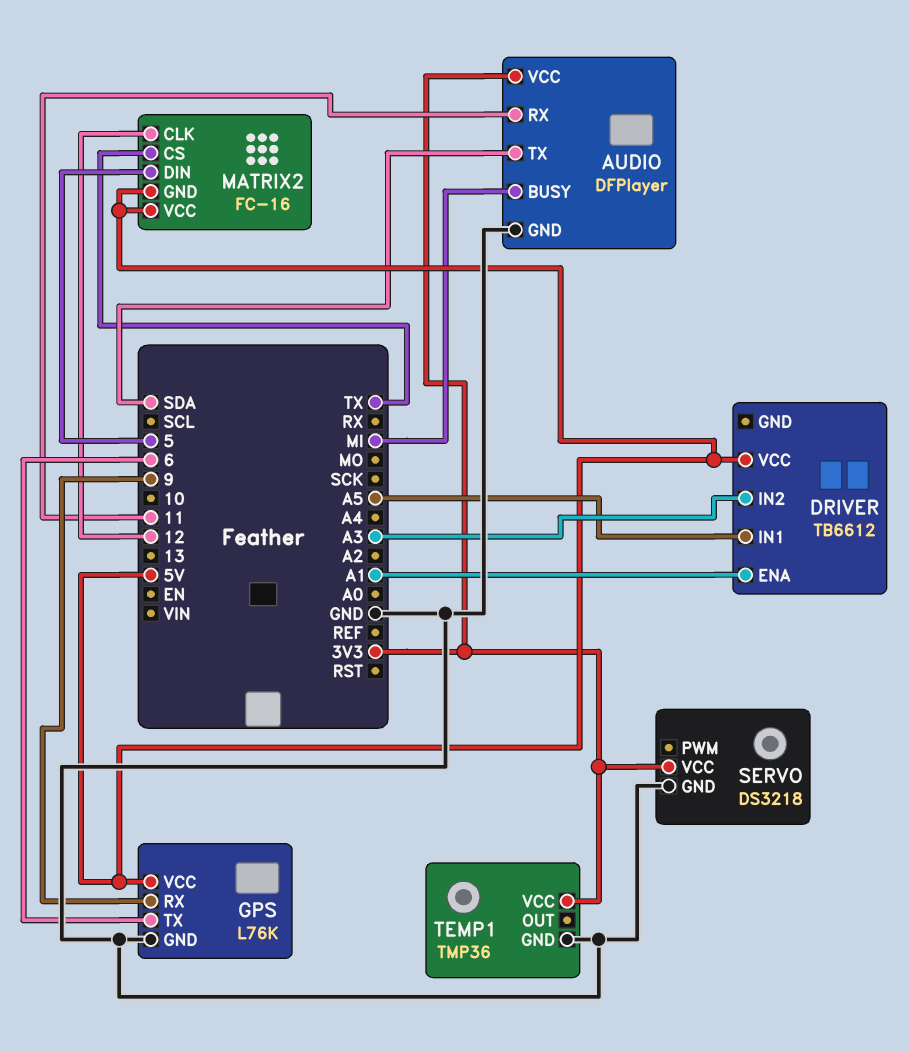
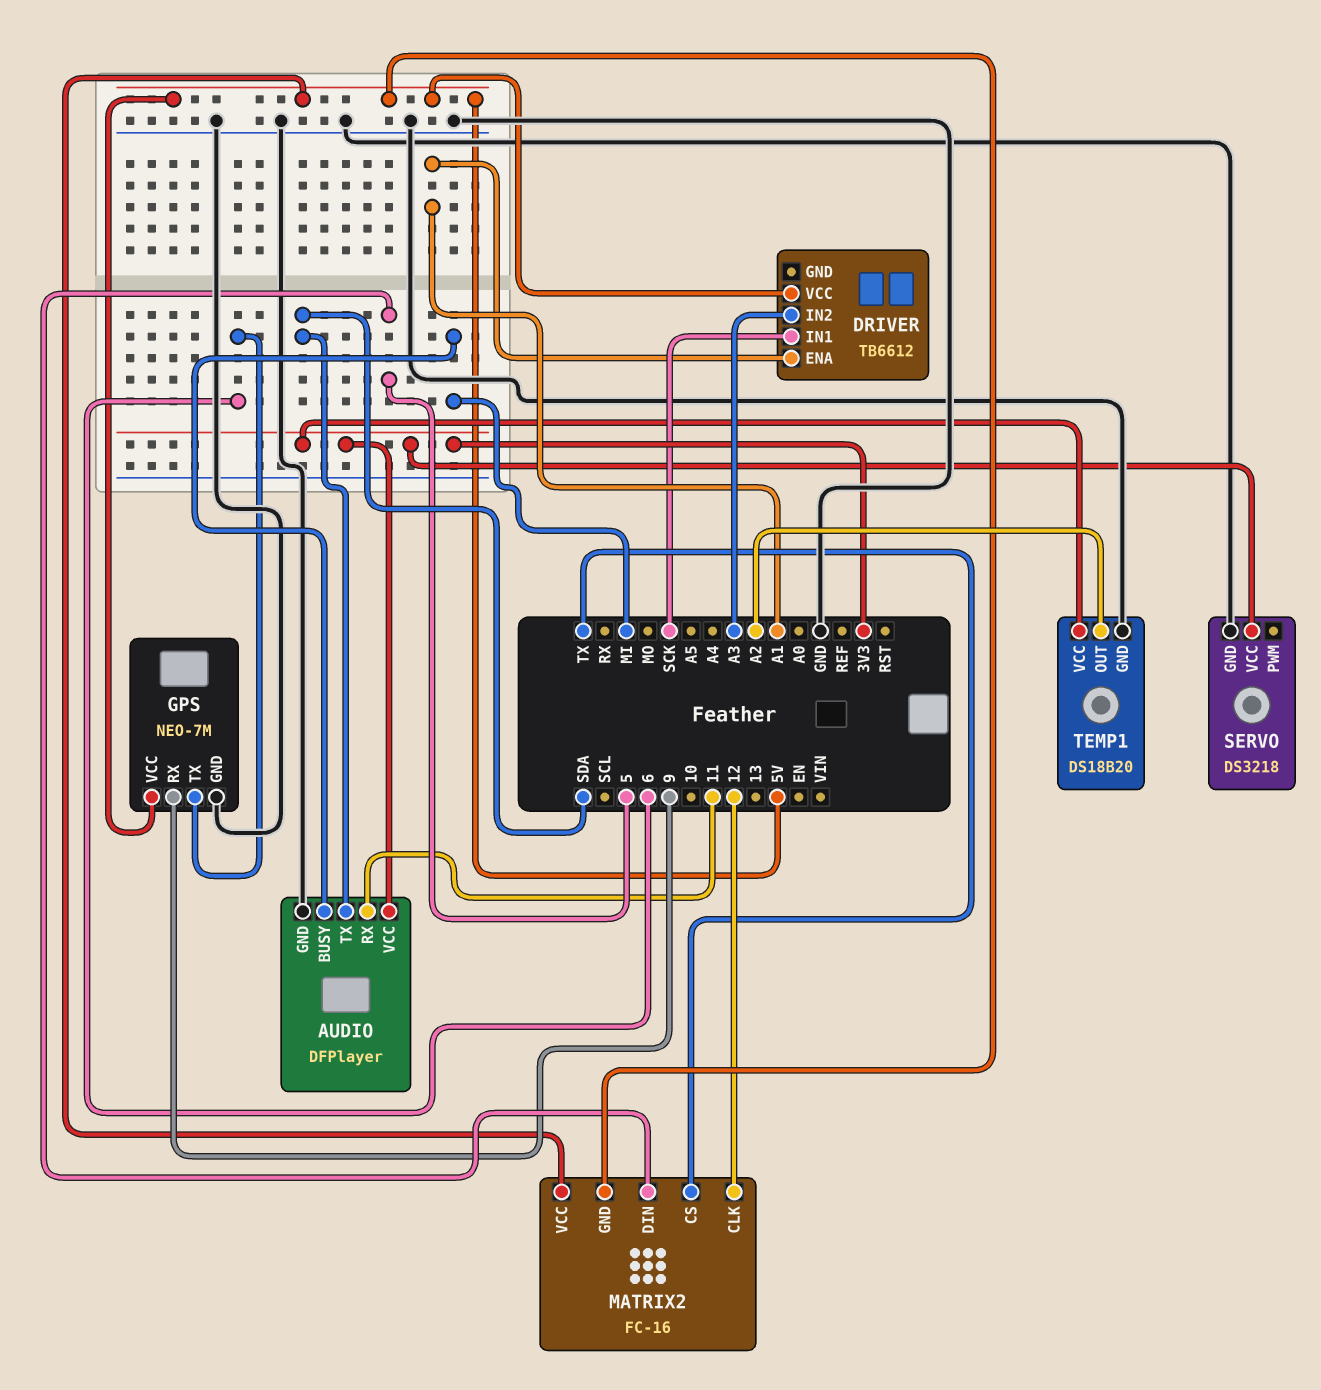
DRIVER pin IN1: A5 -> SCK
GPS: L76K -> NEO-7M
TEMP1: TMP36 -> DS18B20
TEMP1 pin OUT: none -> A2

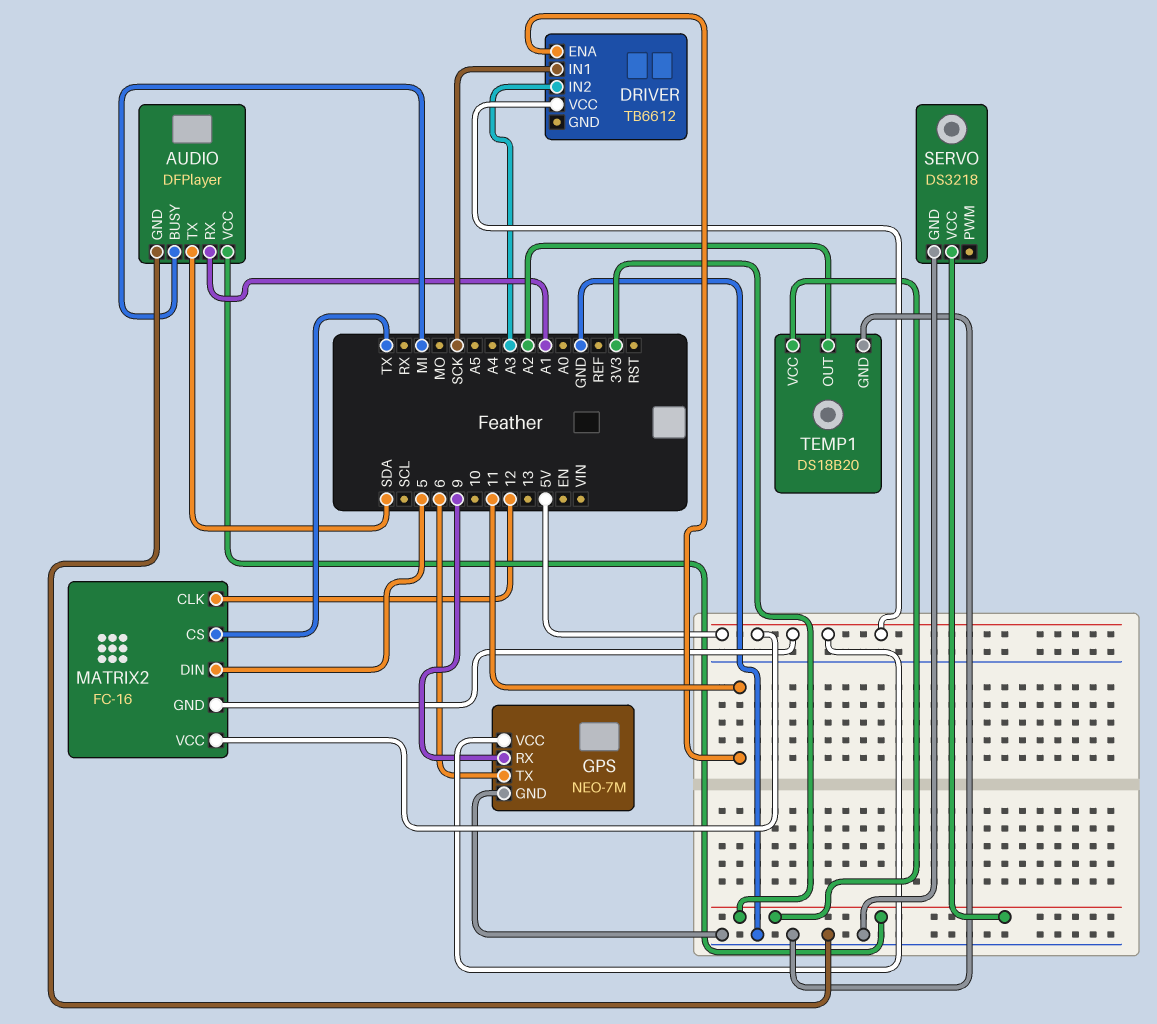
AUDIO pin RX: 11 -> A1
DRIVER pin ENA: A1 -> 11

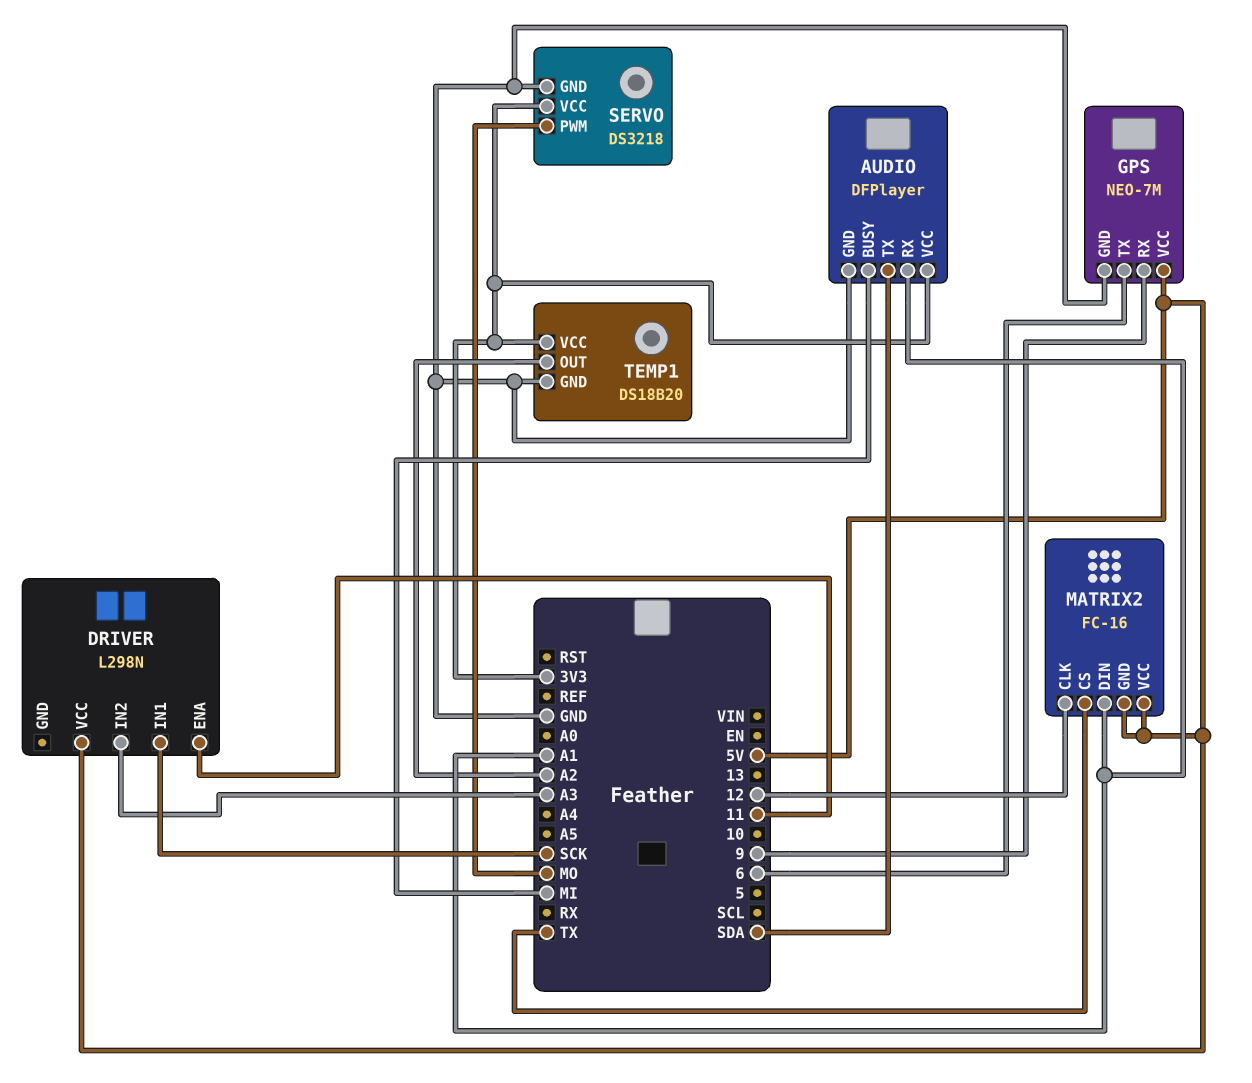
DRIVER: TB6612 -> L298N
MATRIX2 pin DIN: 5 -> A1
SERVO pin PWM: none -> MO

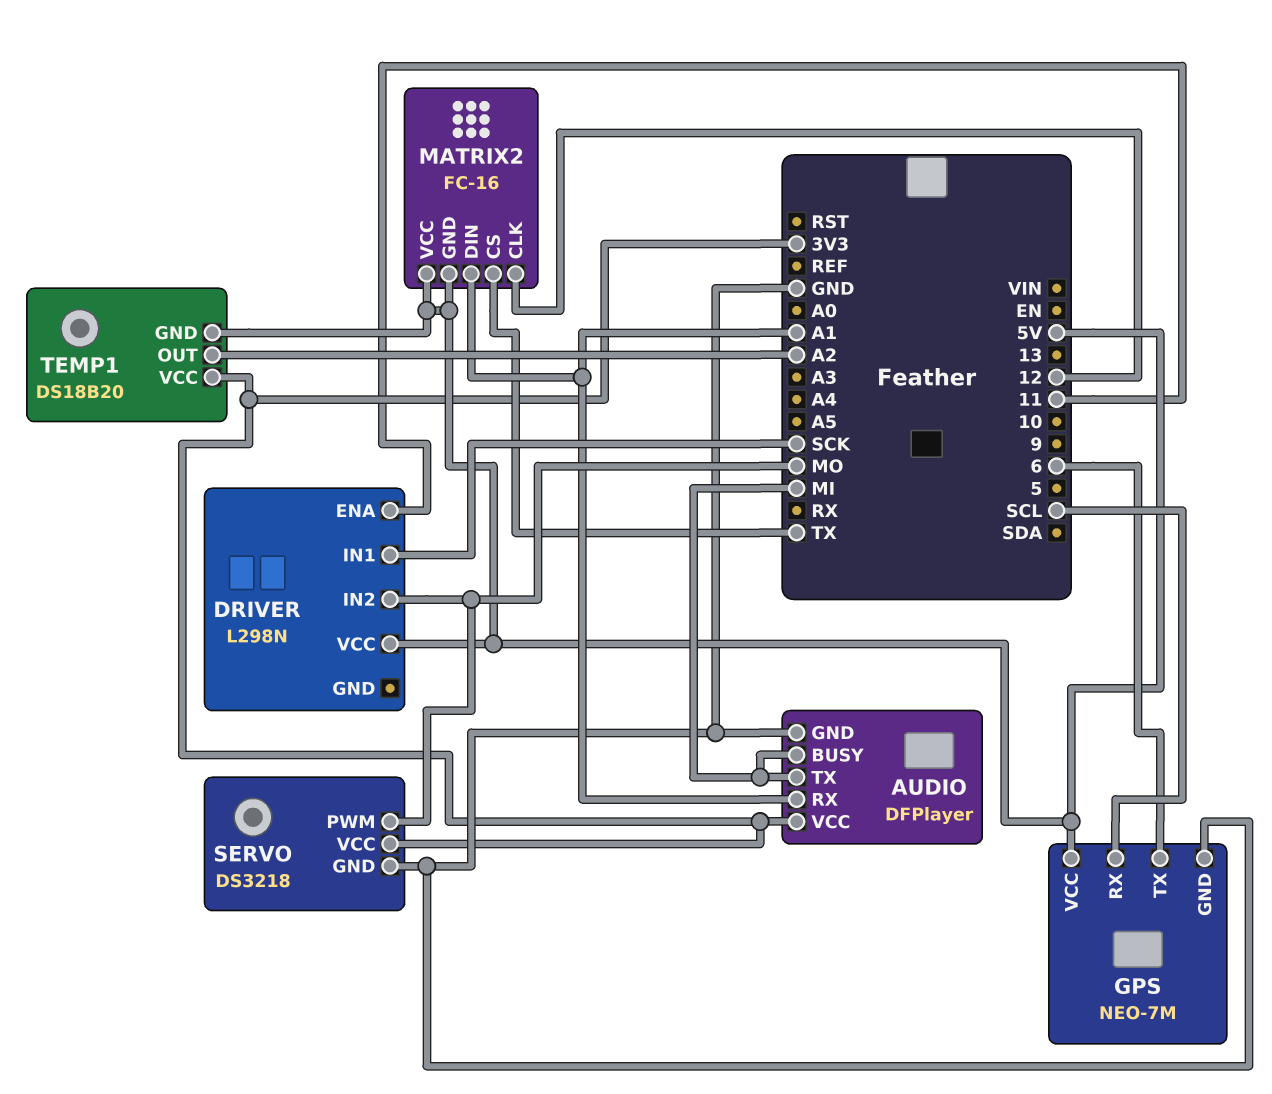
AUDIO pin TX: SDA -> MI
DRIVER pin IN2: A3 -> MO
GPS pin RX: 9 -> SCL
TEMP1 pin GND: GND -> 5V

